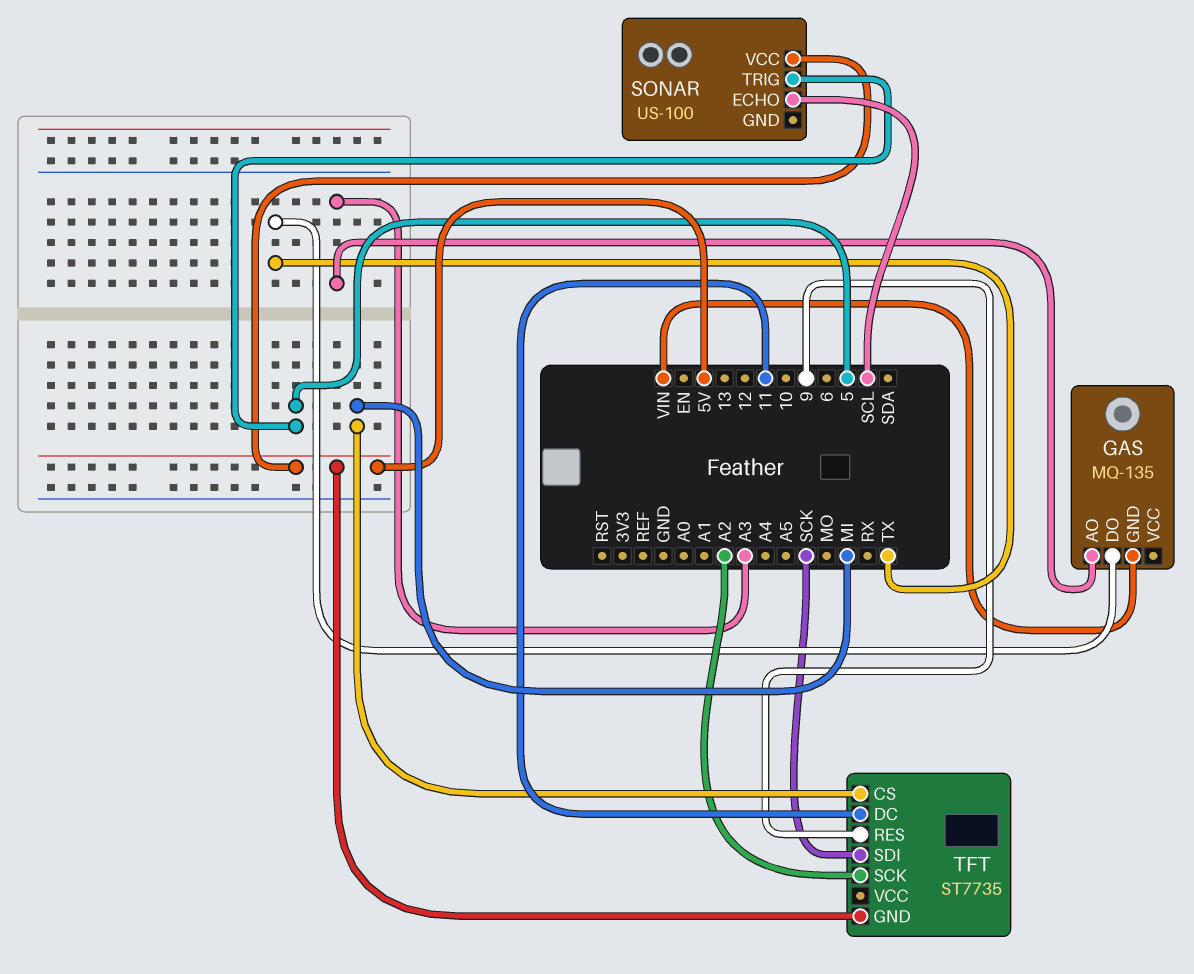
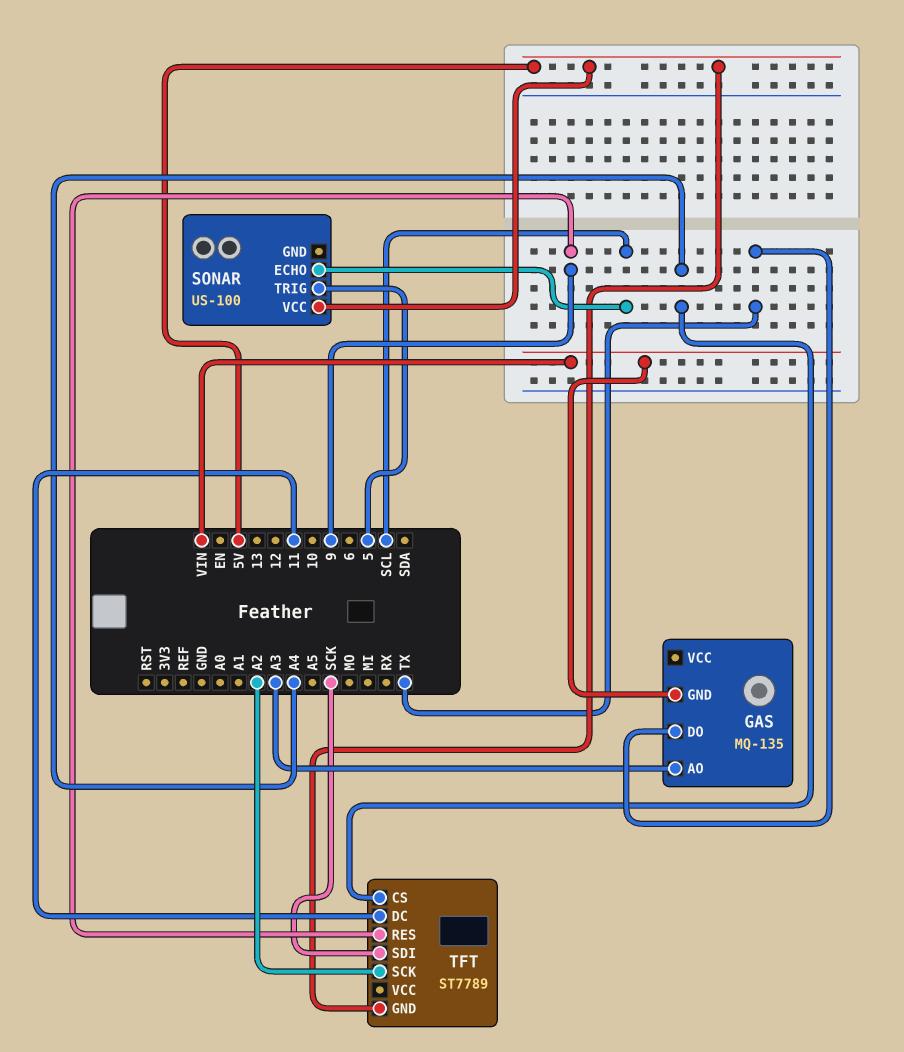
TFT: ST7735 -> ST7789
TFT pin CS: MI -> A4

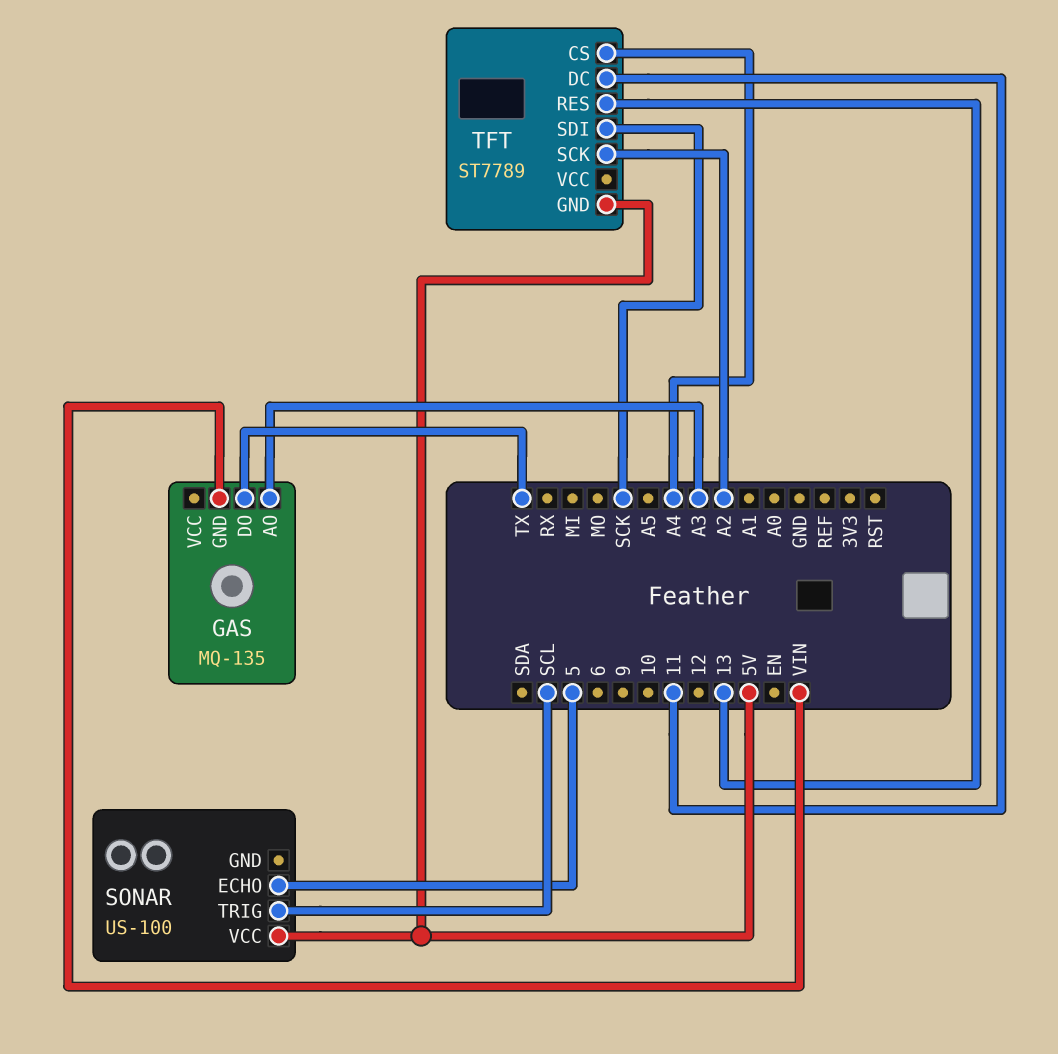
SONAR pin ECHO: SCL -> 5
SONAR pin TRIG: 5 -> SCL
TFT pin RES: 9 -> 13

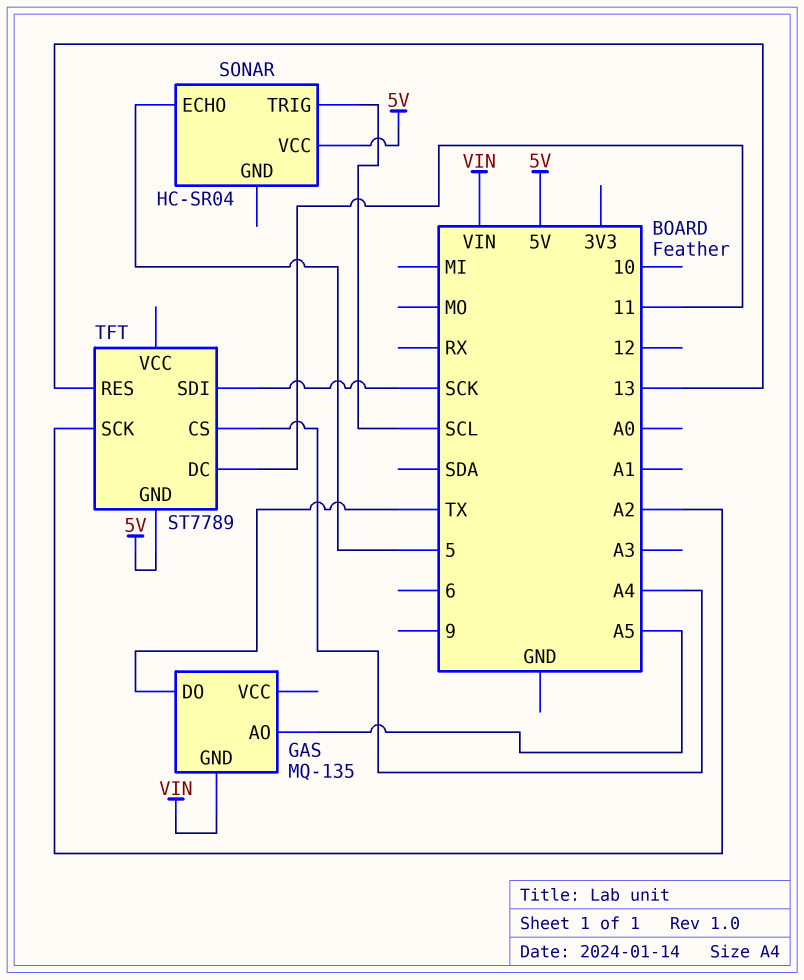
GAS pin AO: A3 -> A5
SONAR: US-100 -> HC-SR04

